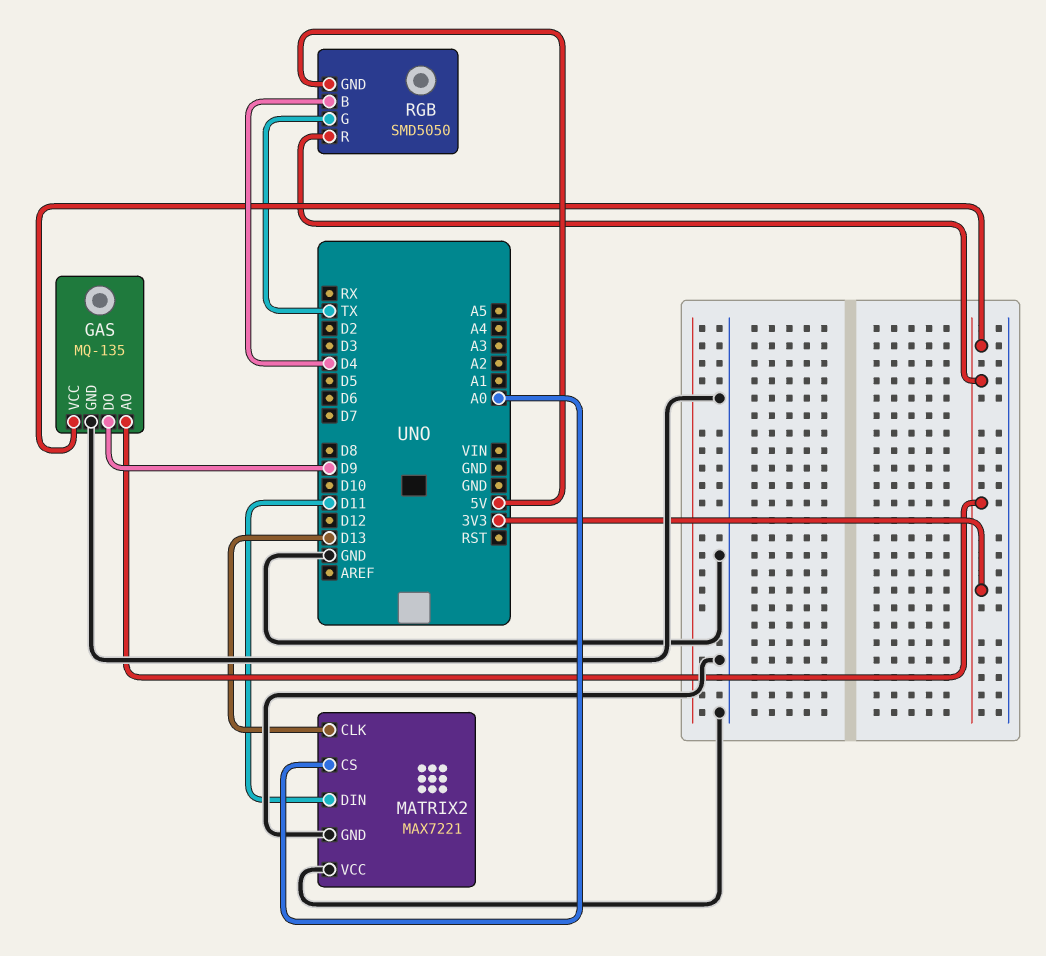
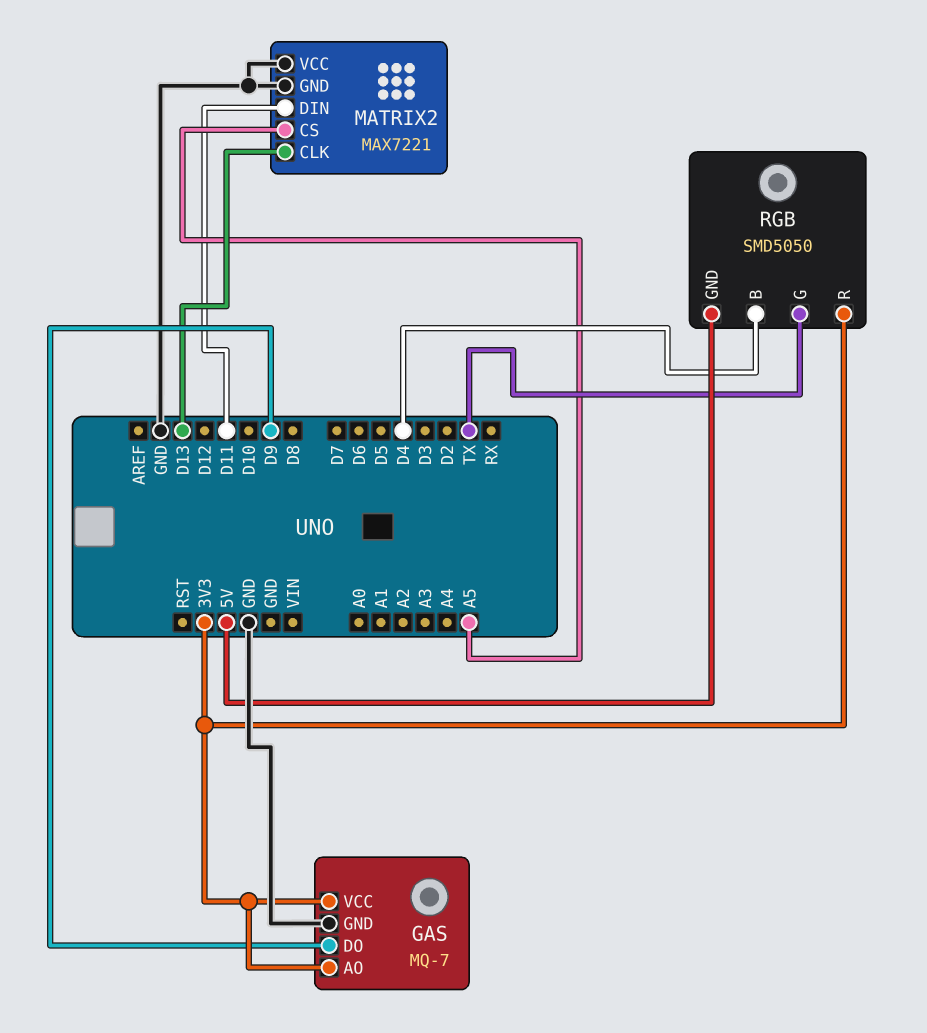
GAS: MQ-135 -> MQ-7
MATRIX2 pin CS: A0 -> A5

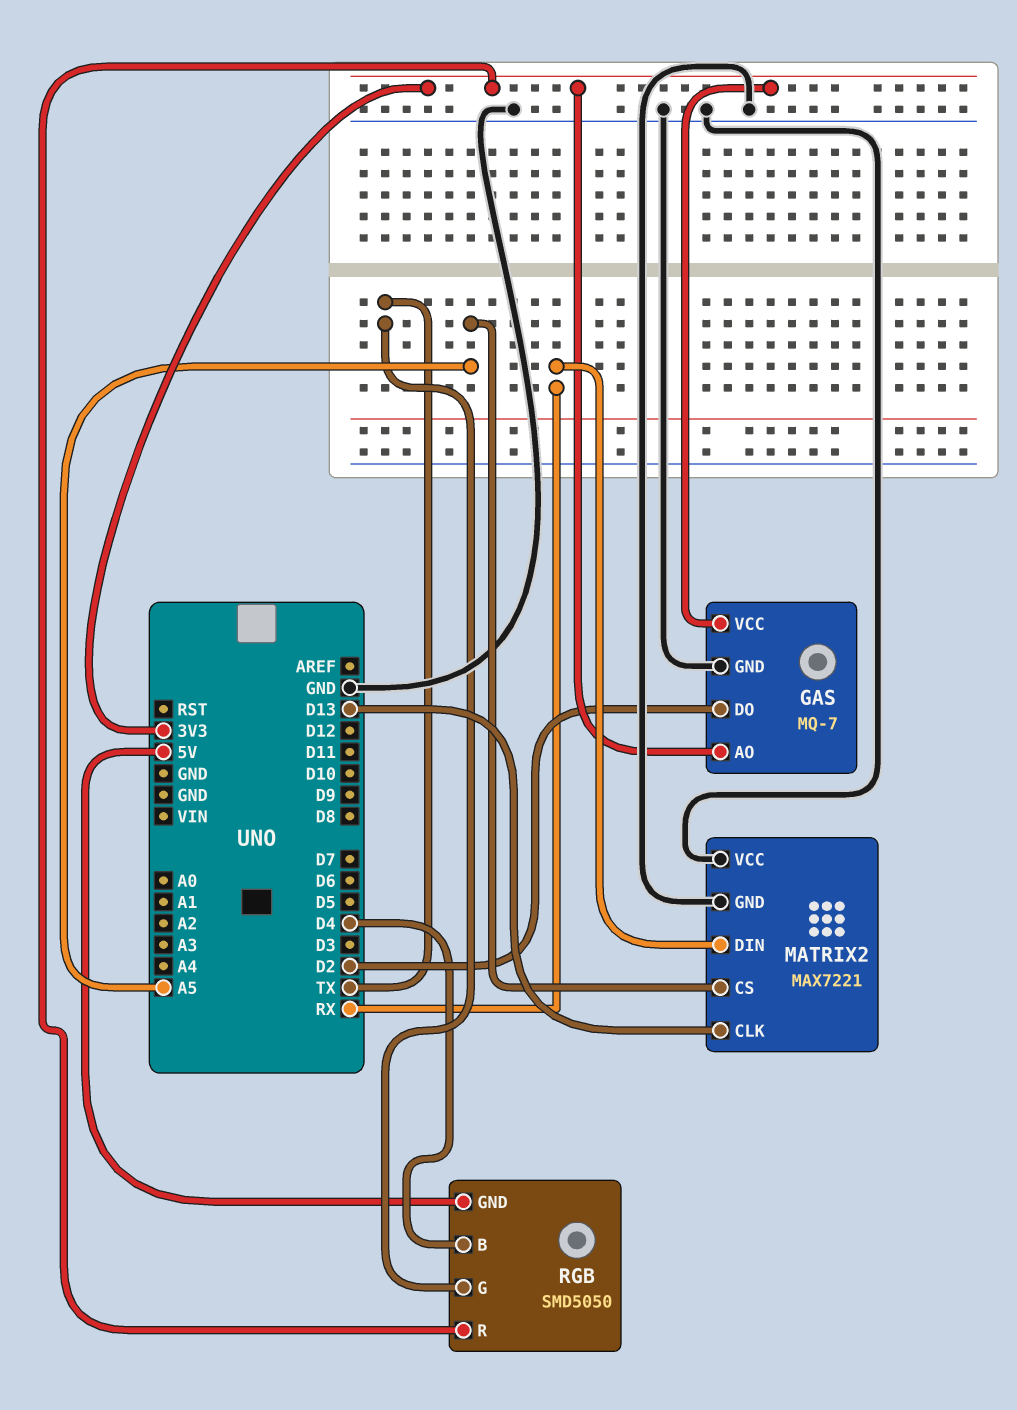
GAS pin DO: D9 -> D2
MATRIX2 pin DIN: D11 -> RX

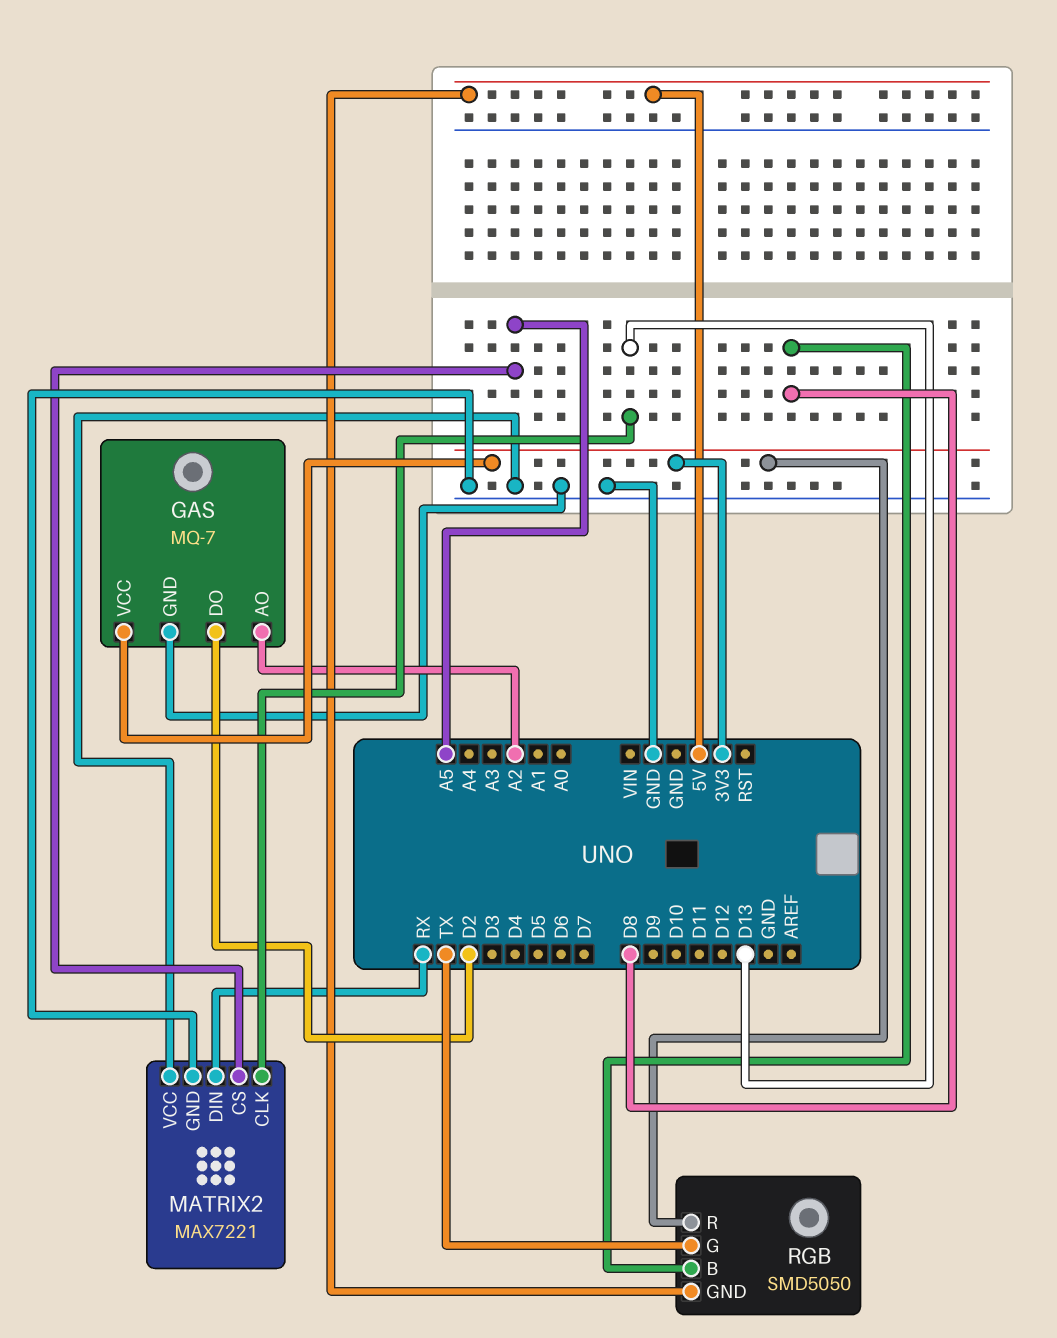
GAS pin AO: 3V3 -> A2
RGB pin B: D4 -> D8

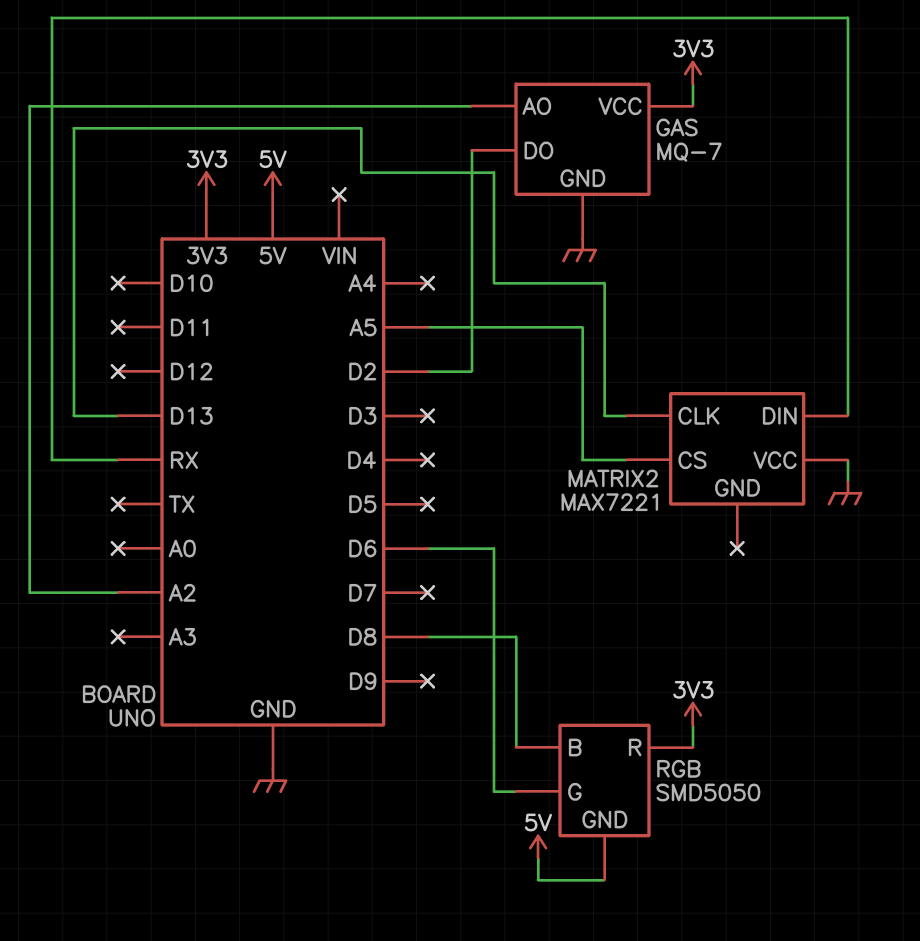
MATRIX2 pin GND: GND -> none
RGB pin G: TX -> D6

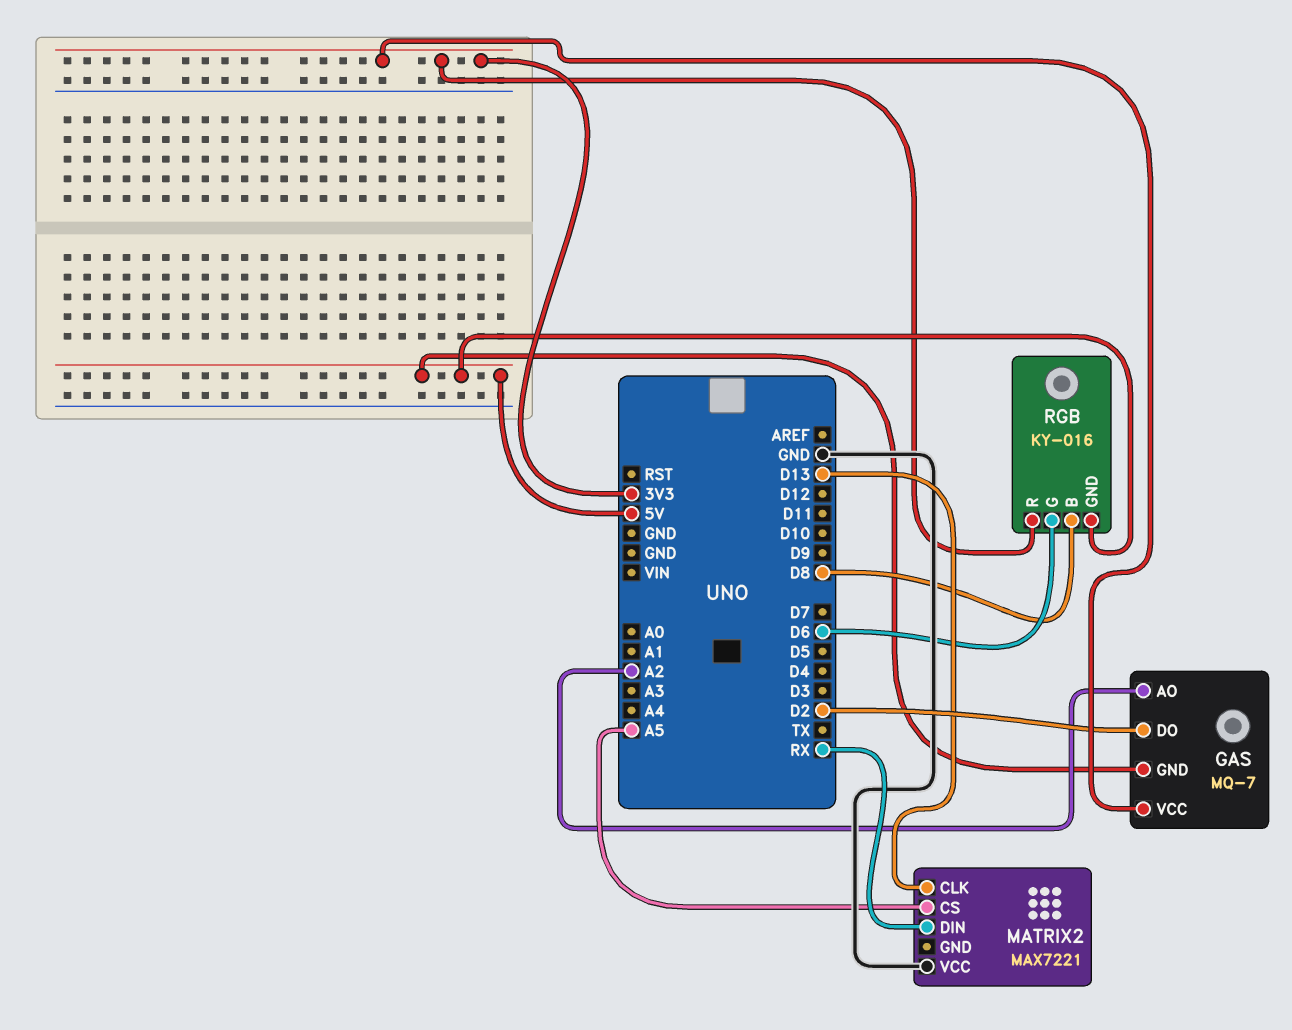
GAS pin GND: GND -> 5V
RGB: SMD5050 -> KY-016

